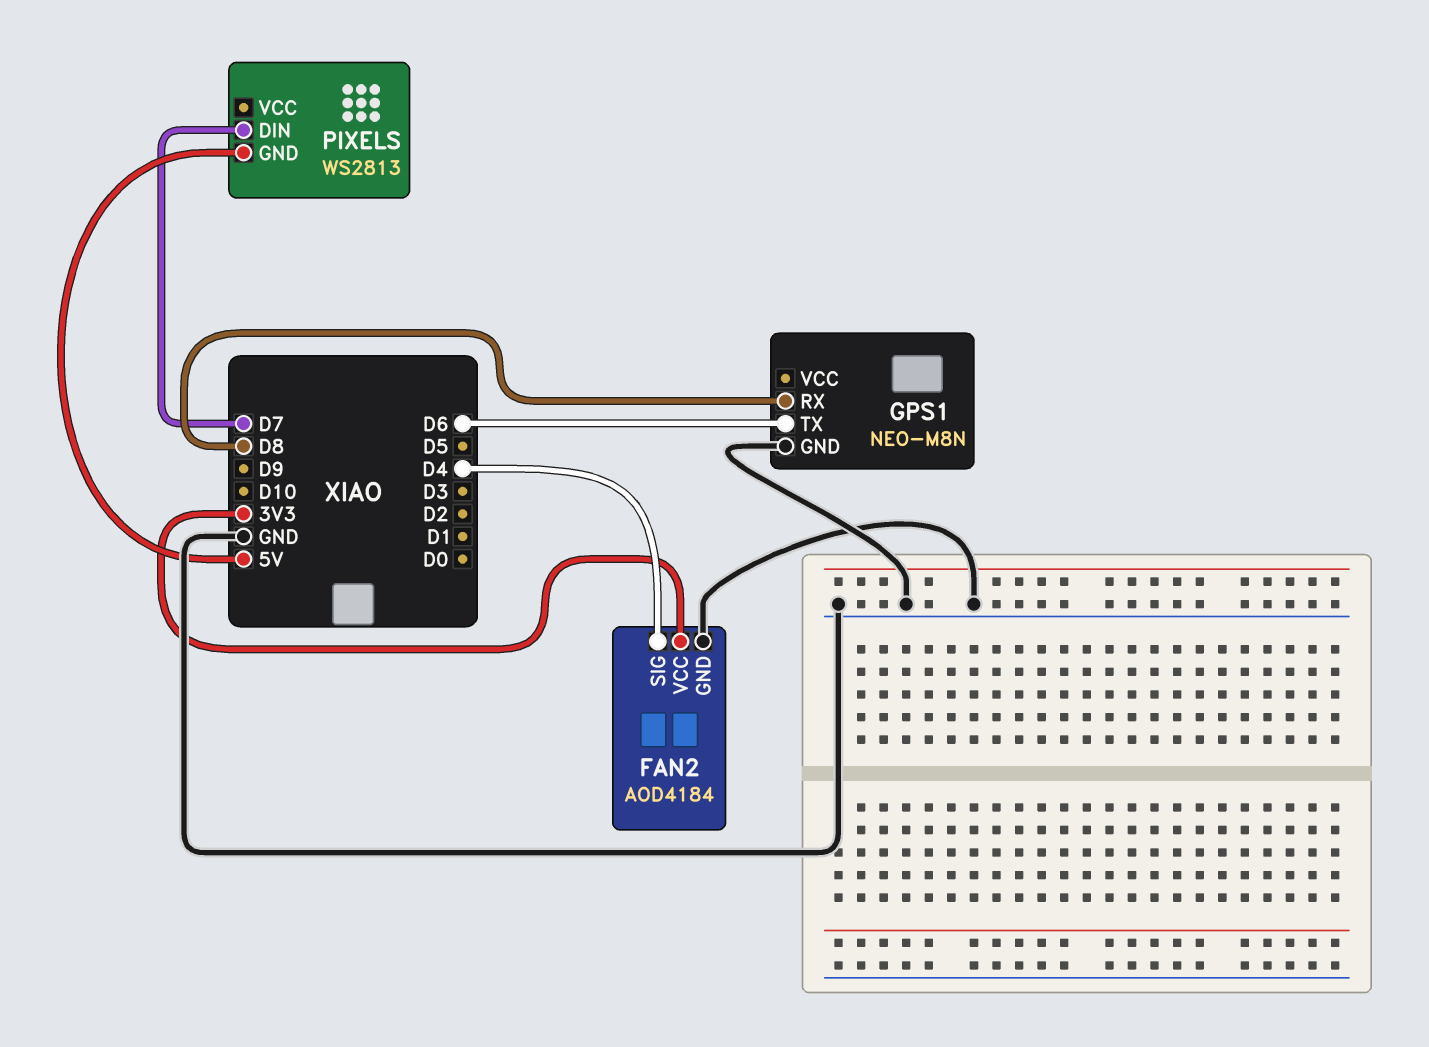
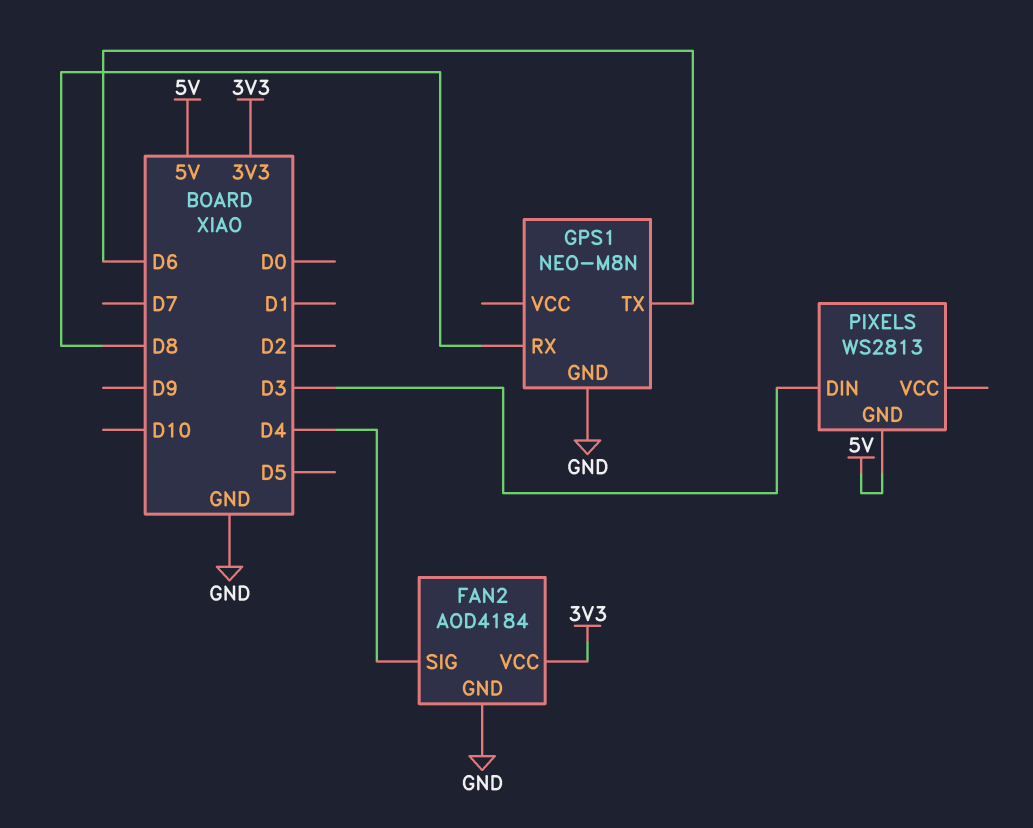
PIXELS pin DIN: D7 -> D3

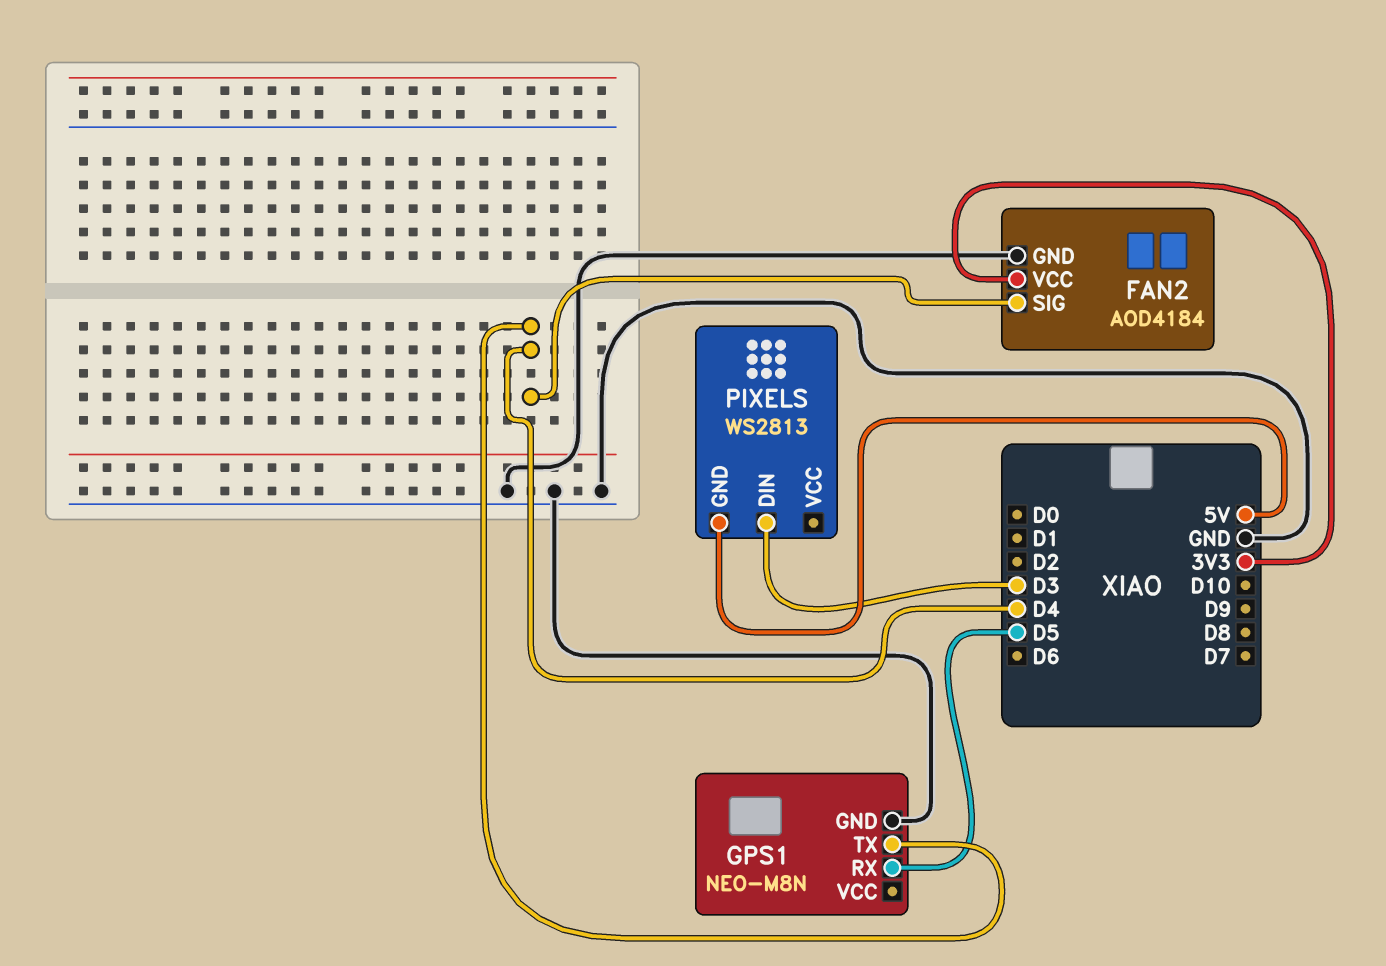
GPS1 pin RX: D8 -> D5
GPS1 pin TX: D6 -> D4

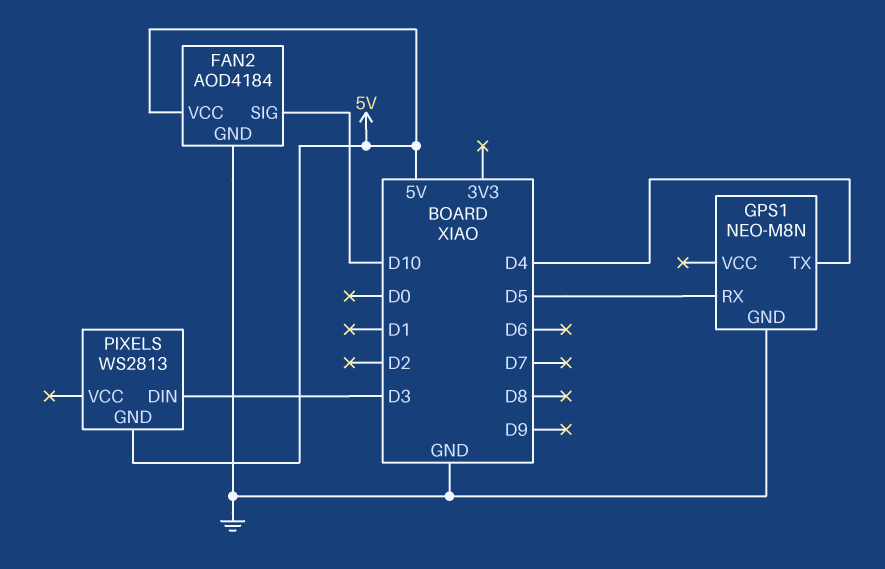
FAN2 pin SIG: D4 -> D10
FAN2 pin VCC: 3V3 -> 5V

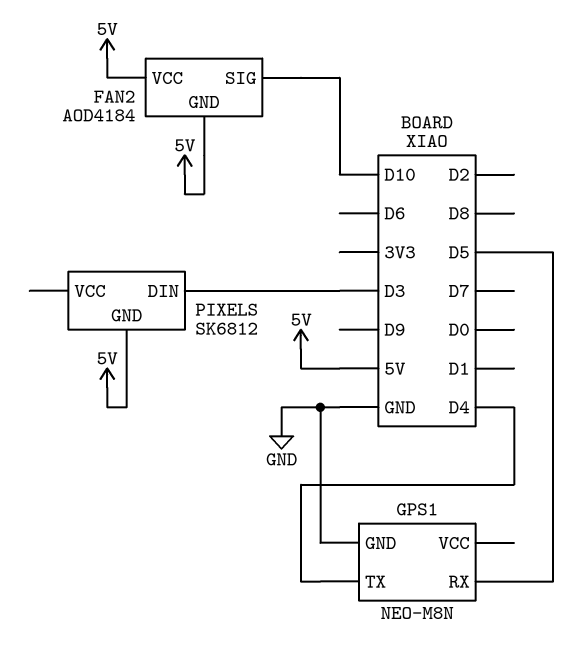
FAN2 pin GND: GND -> 5V
PIXELS: WS2813 -> SK6812

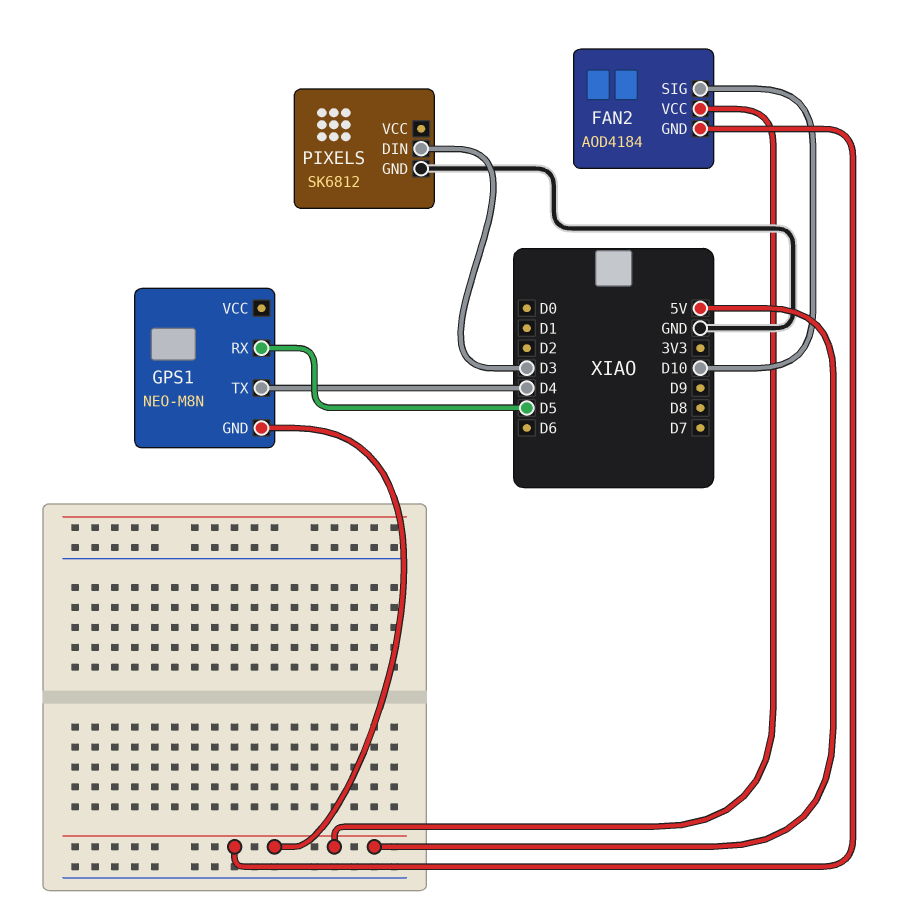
GPS1 pin GND: GND -> 5V
PIXELS pin GND: 5V -> GND

